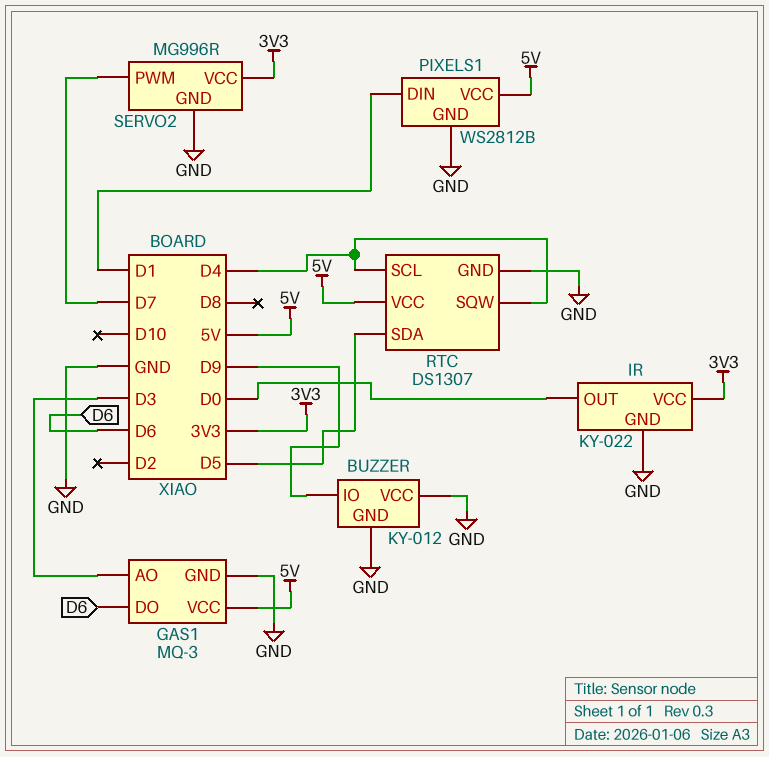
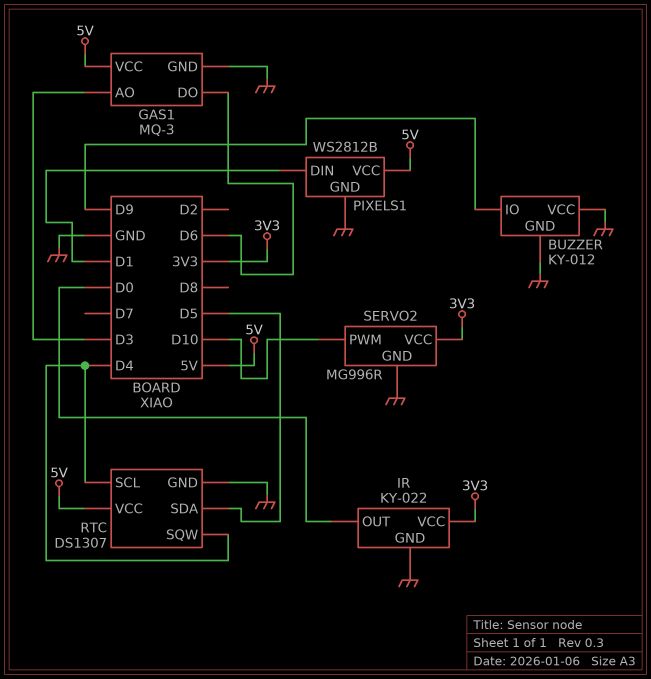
SERVO2 pin PWM: D7 -> D10

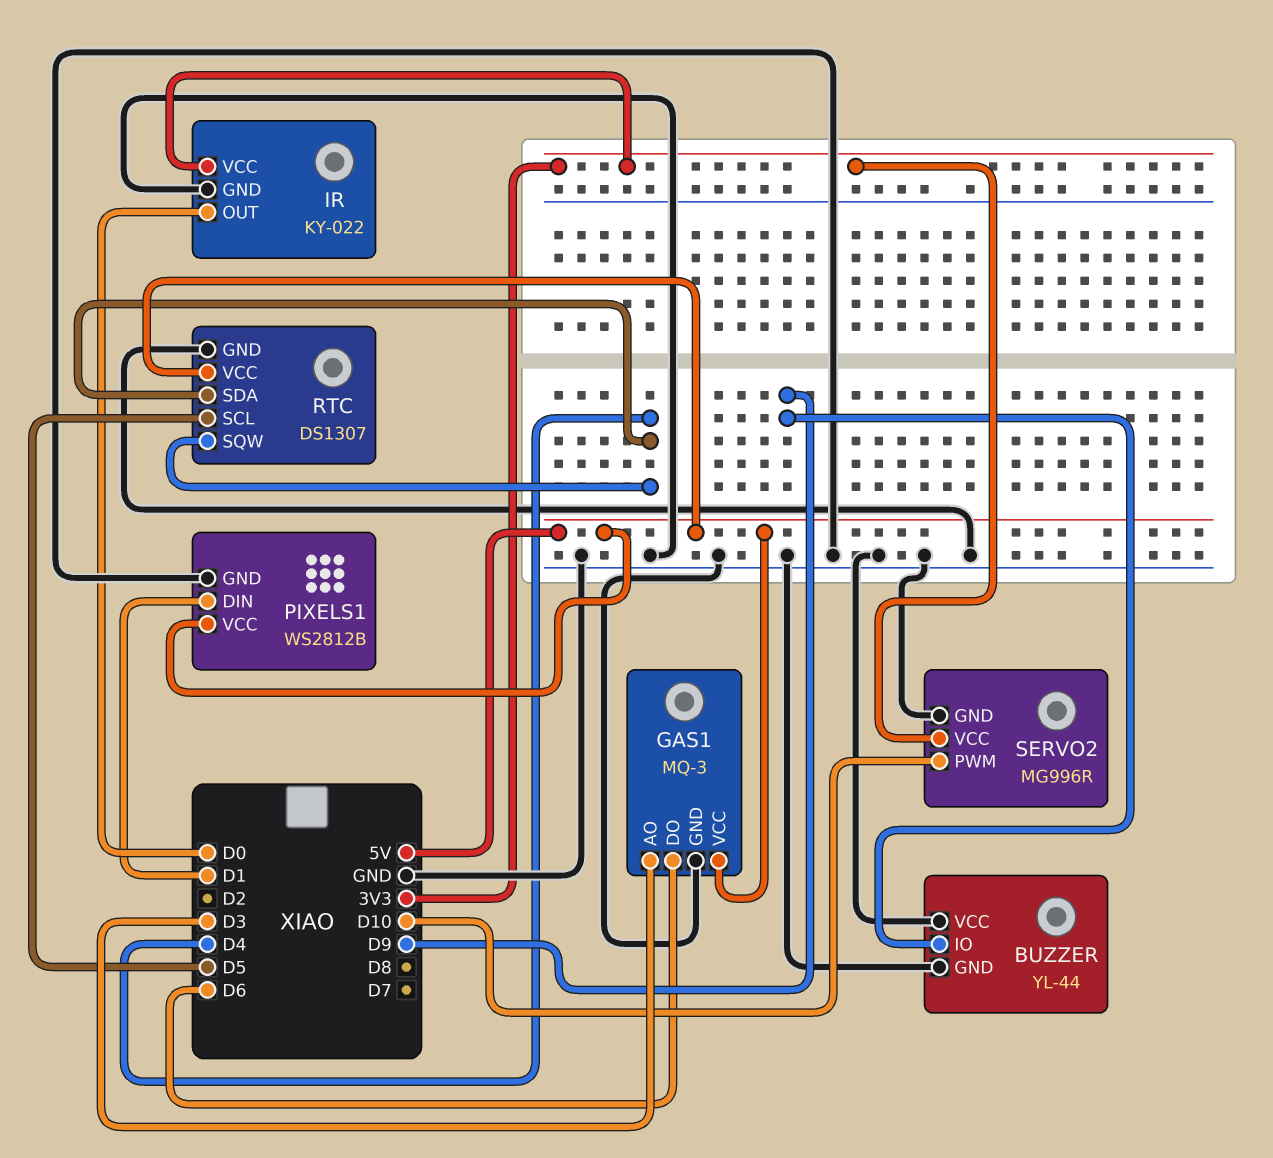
BUZZER: KY-012 -> YL-44
RTC pin SCL: D4 -> D5
RTC pin SDA: D5 -> D4

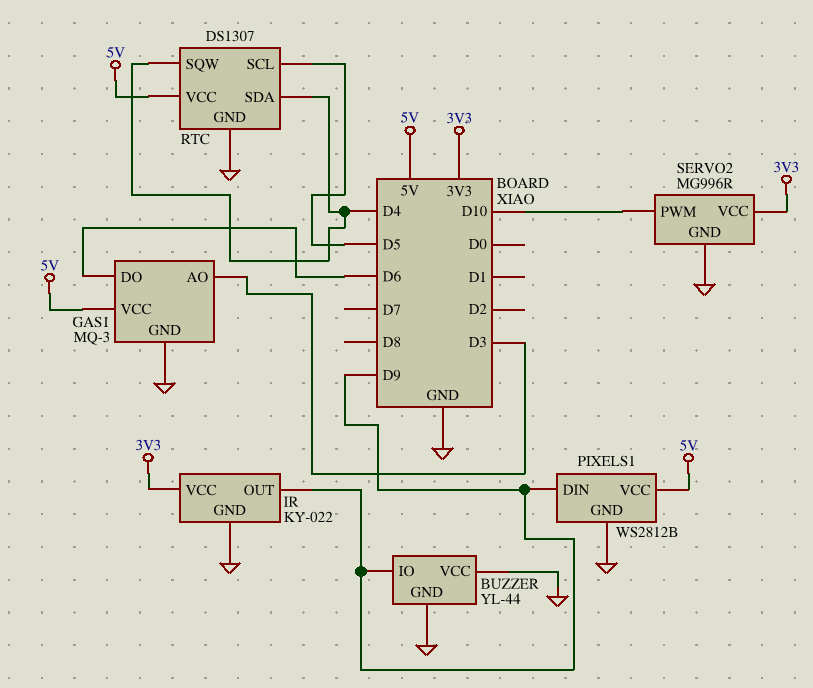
IR pin OUT: D0 -> D9
PIXELS1 pin DIN: D1 -> D9

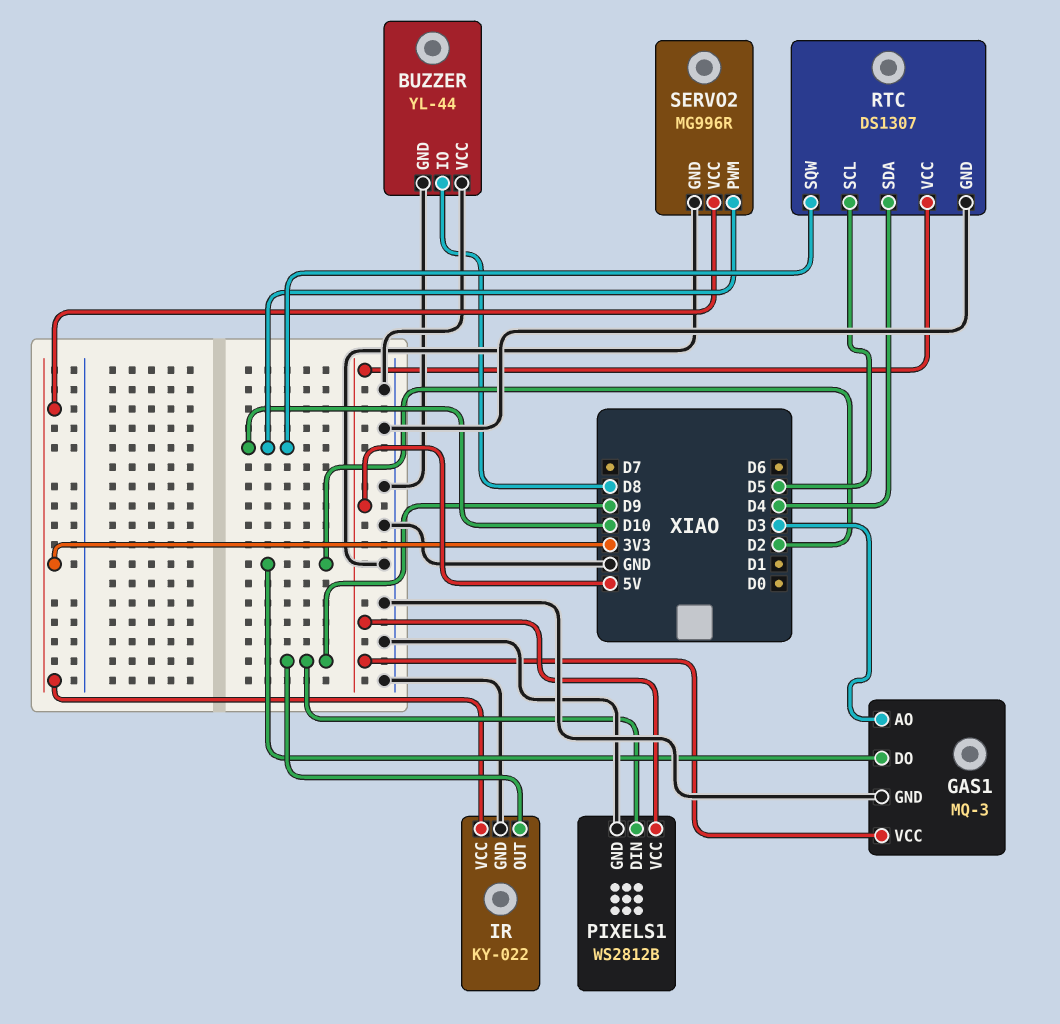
BUZZER pin IO: D9 -> D8
GAS1 pin DO: D6 -> D2
RTC pin SQW: D4 -> D10

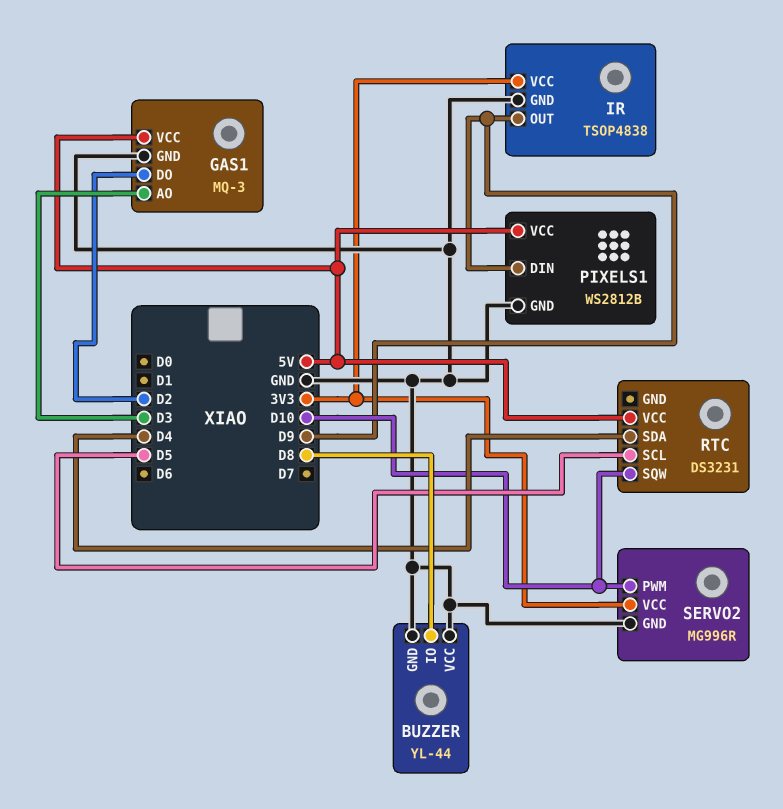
IR: KY-022 -> TSOP4838
RTC: DS1307 -> DS3231
RTC pin GND: GND -> none

